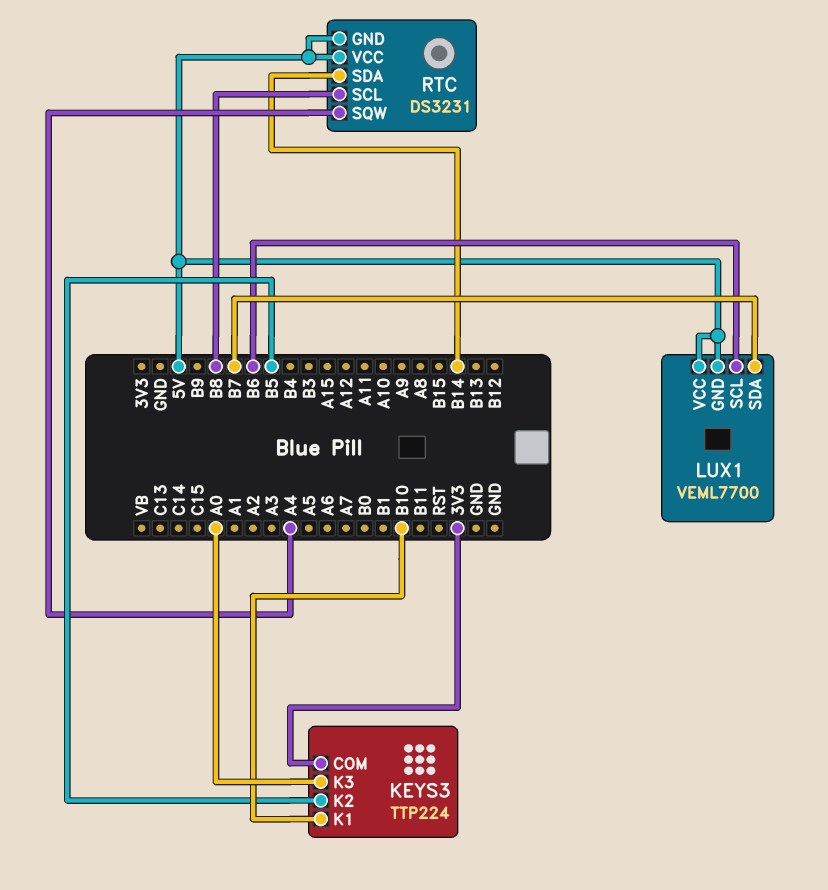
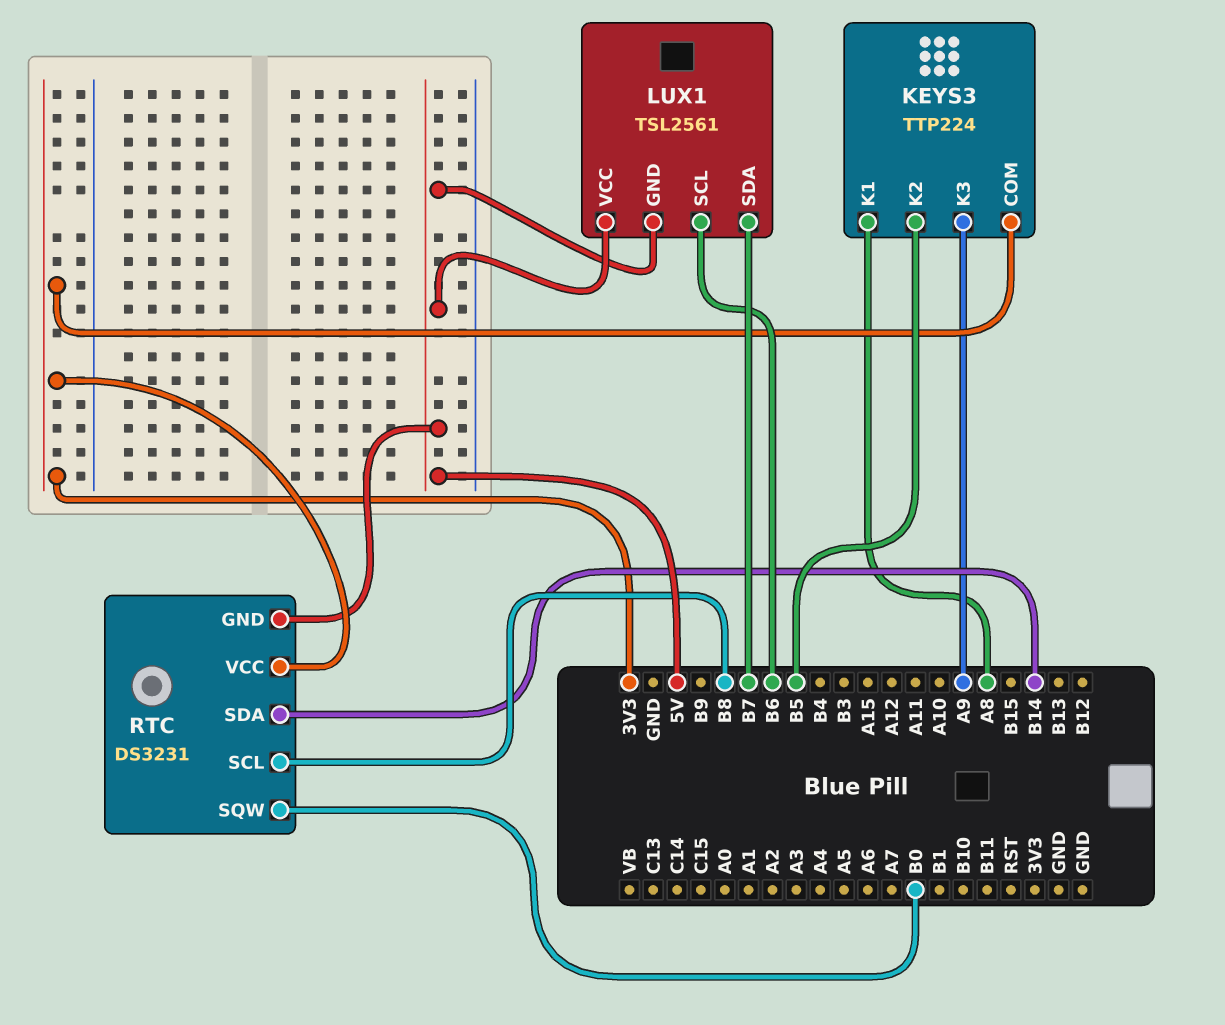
KEYS3 pin K1: B10 -> A8
KEYS3 pin K3: A0 -> A9
LUX1: VEML7700 -> TSL2561
RTC pin SQW: A4 -> B0
RTC pin VCC: 5V -> 3V3

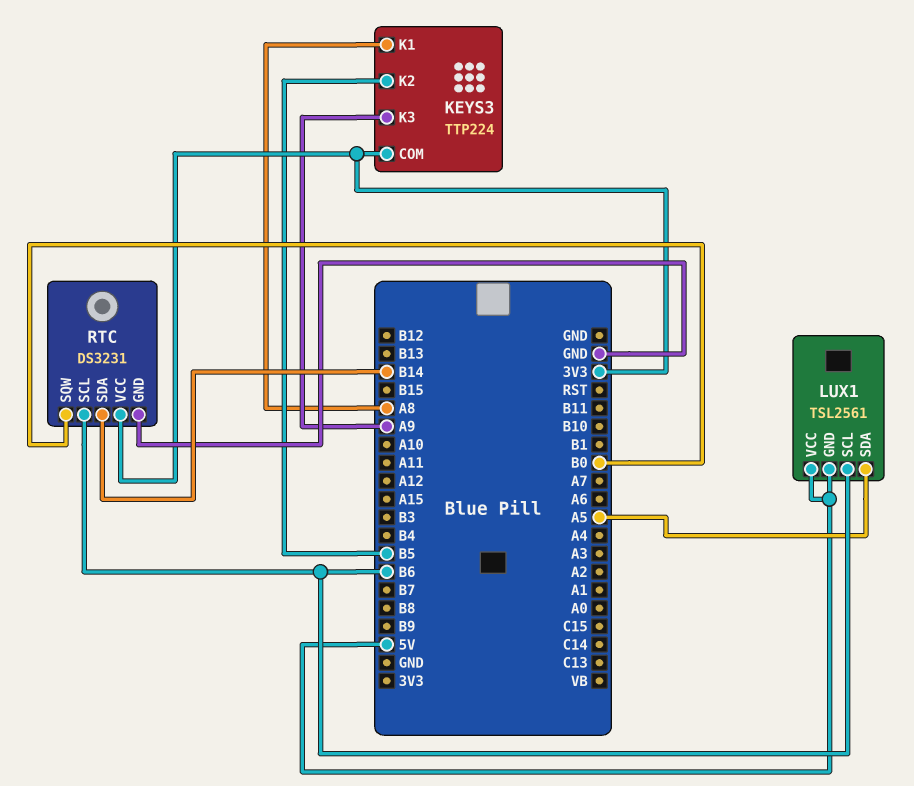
LUX1 pin SDA: B7 -> A5
RTC pin GND: 5V -> GND
RTC pin SCL: B8 -> B6

